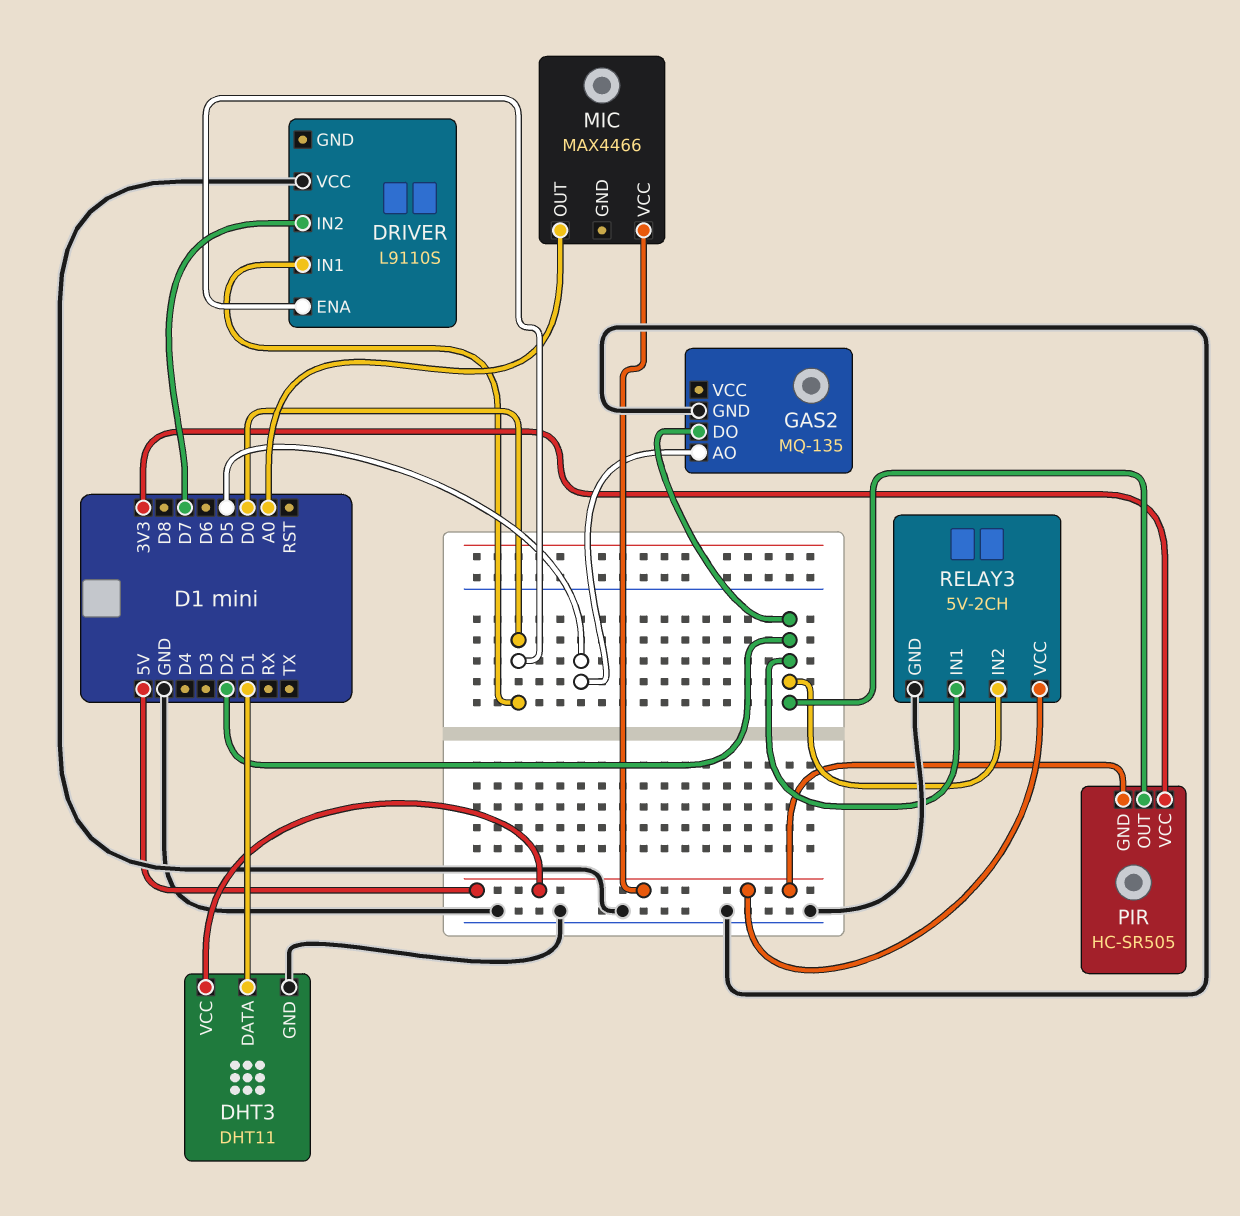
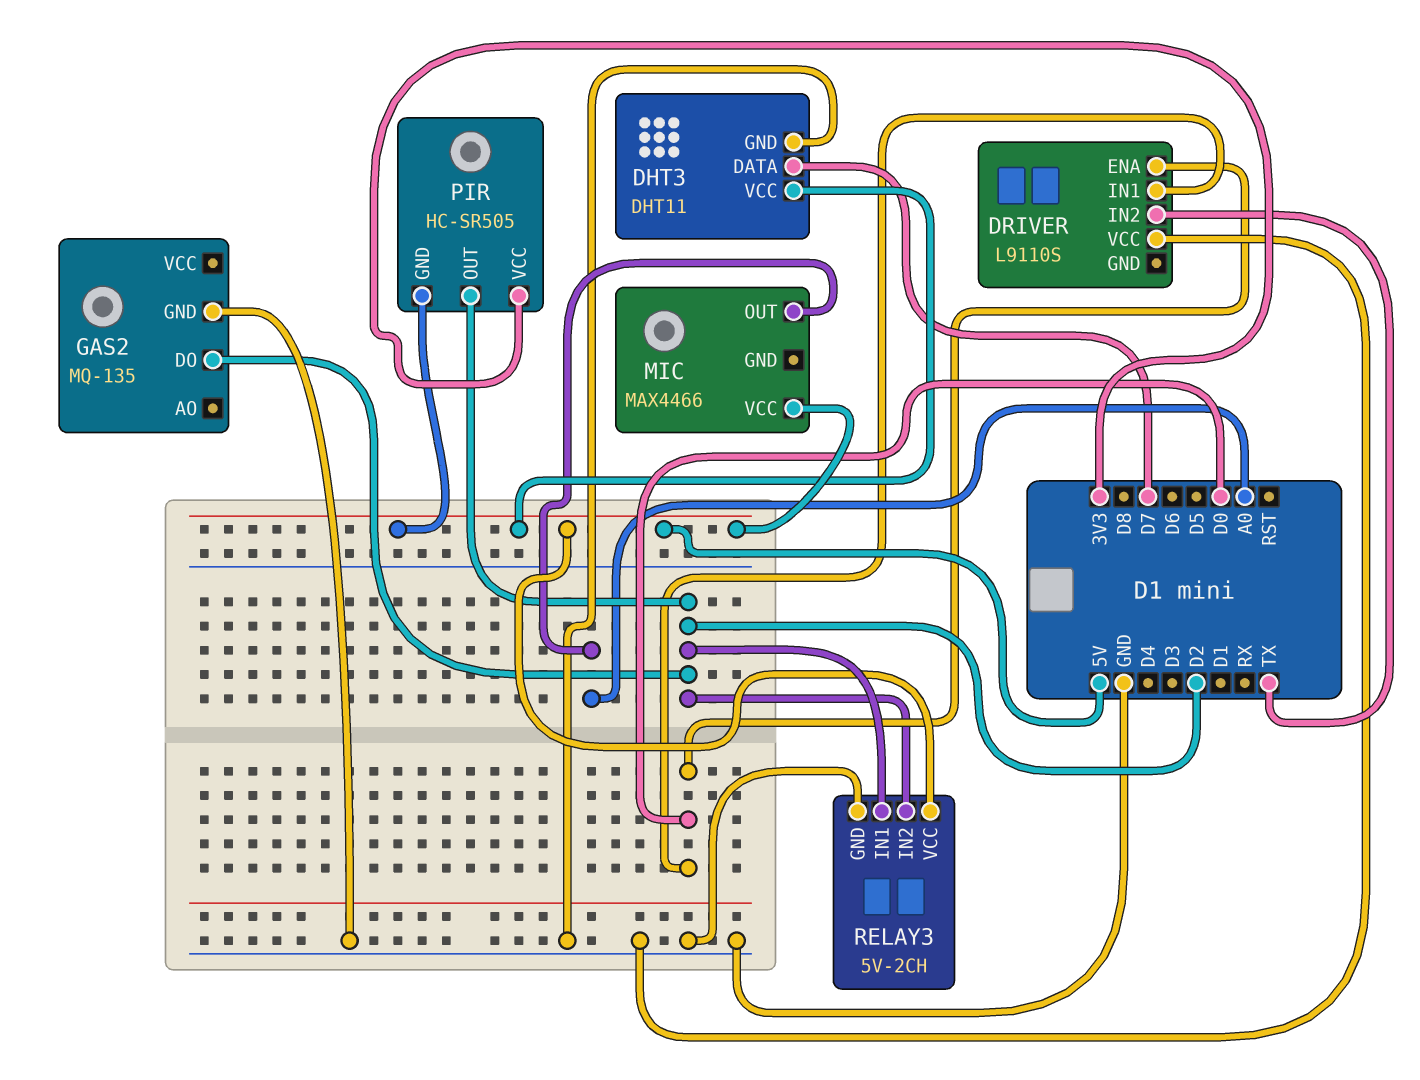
DHT3 pin DATA: D1 -> D7
DRIVER pin IN2: D7 -> TX
GAS2 pin AO: D5 -> none

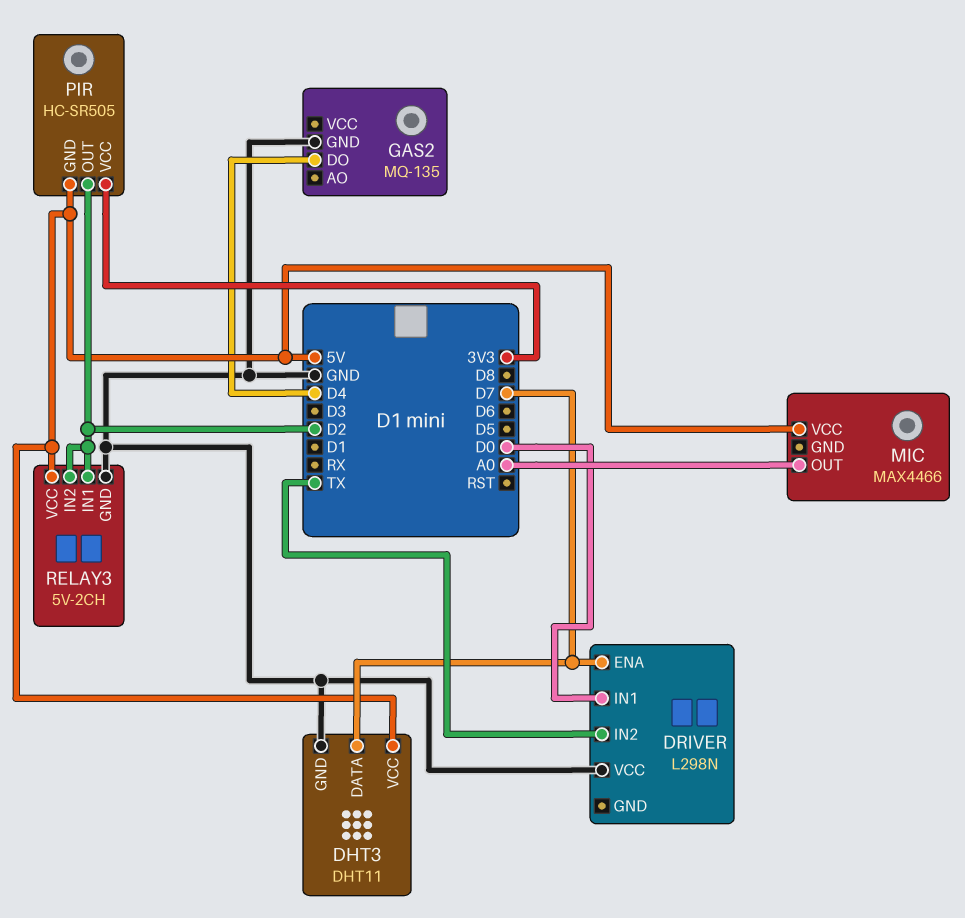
DRIVER: L9110S -> L298N
DRIVER pin ENA: D0 -> D7
GAS2 pin DO: D2 -> D4

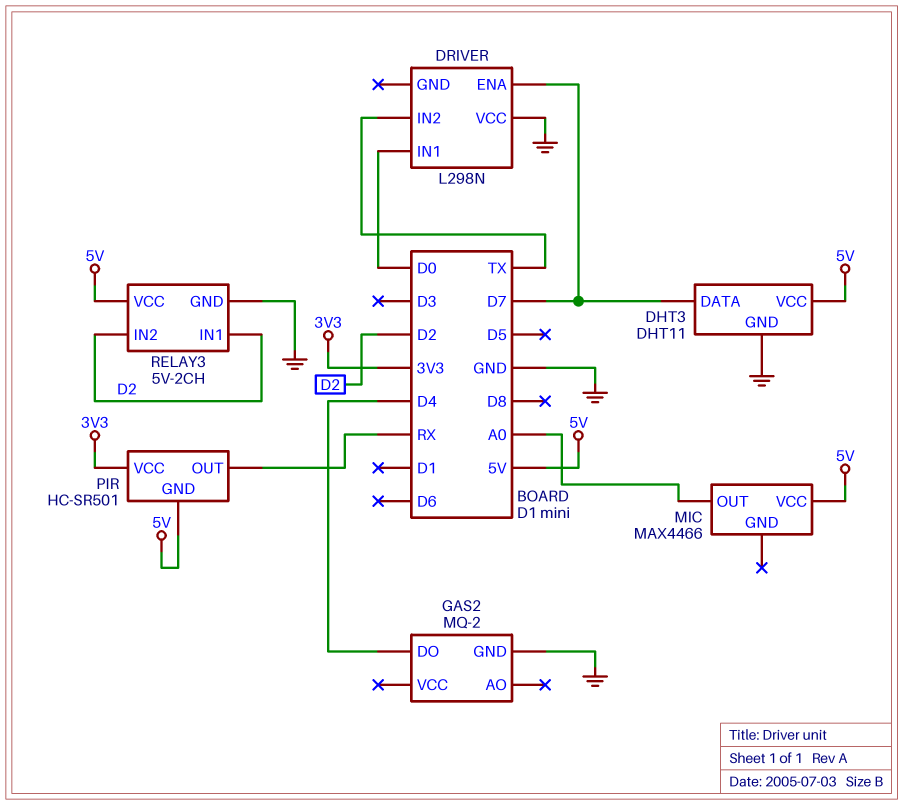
GAS2: MQ-135 -> MQ-2
PIR: HC-SR505 -> HC-SR501
PIR pin OUT: D2 -> RX

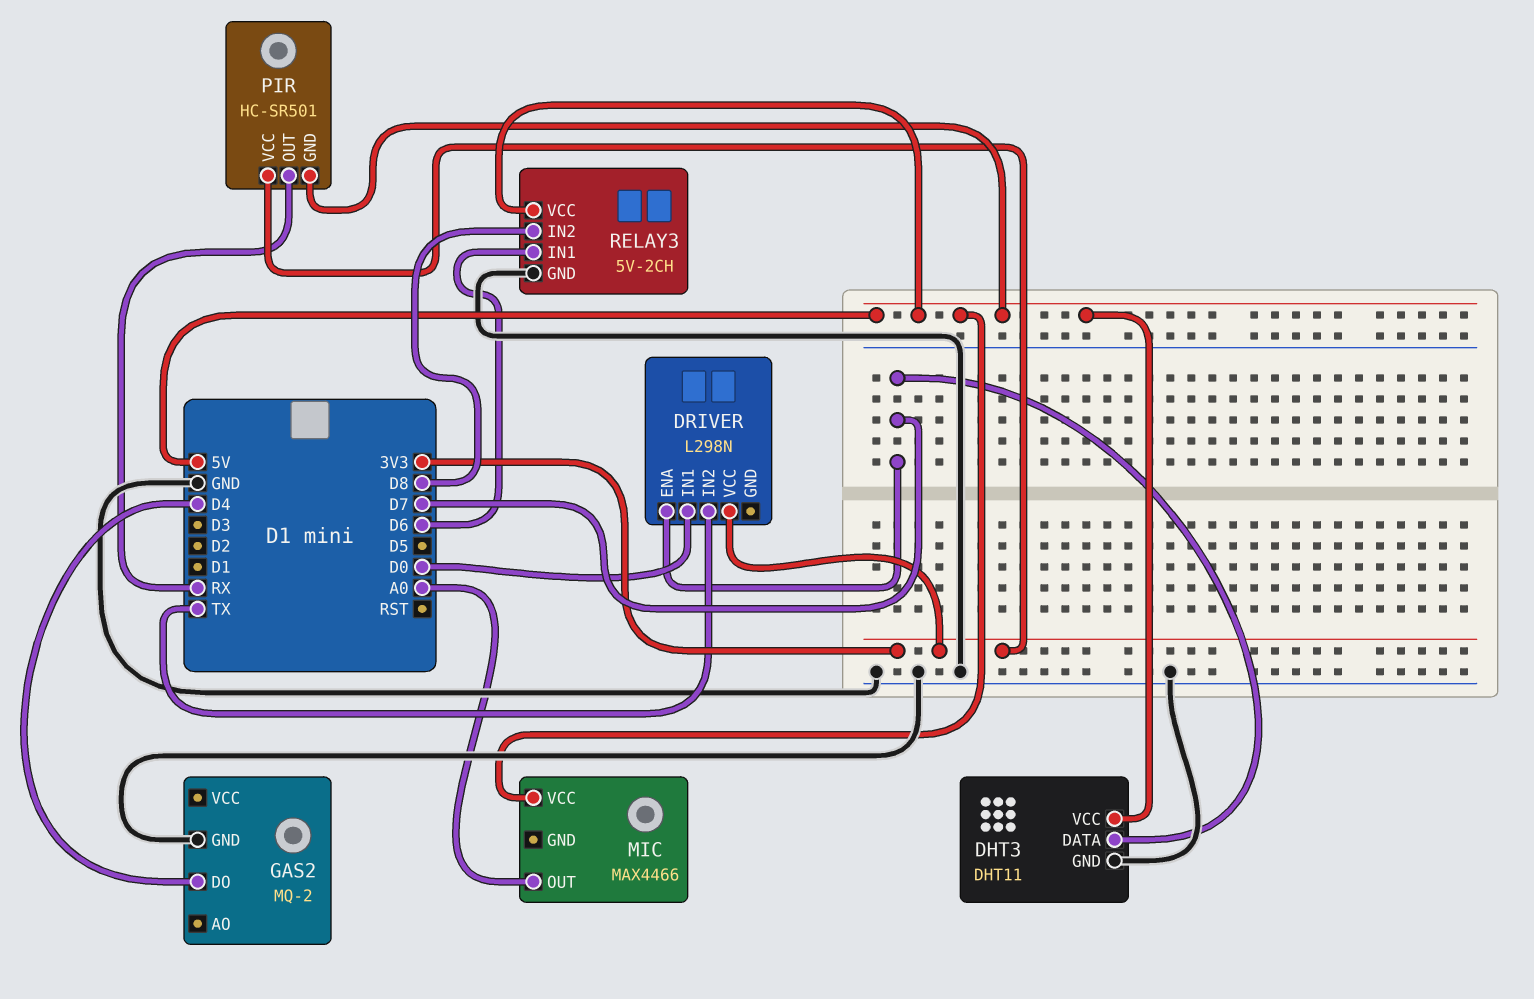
DRIVER pin VCC: GND -> 3V3
RELAY3 pin IN1: D2 -> D6
RELAY3 pin IN2: D2 -> D8

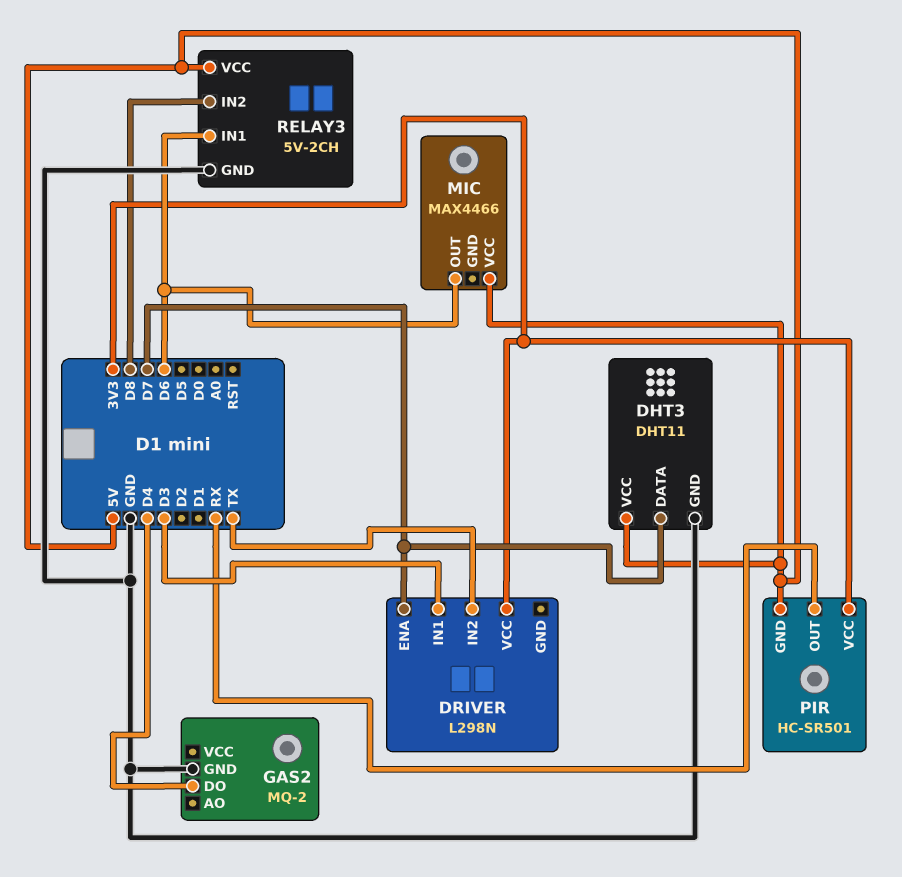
DRIVER pin IN1: D0 -> D3
MIC pin OUT: A0 -> D6

